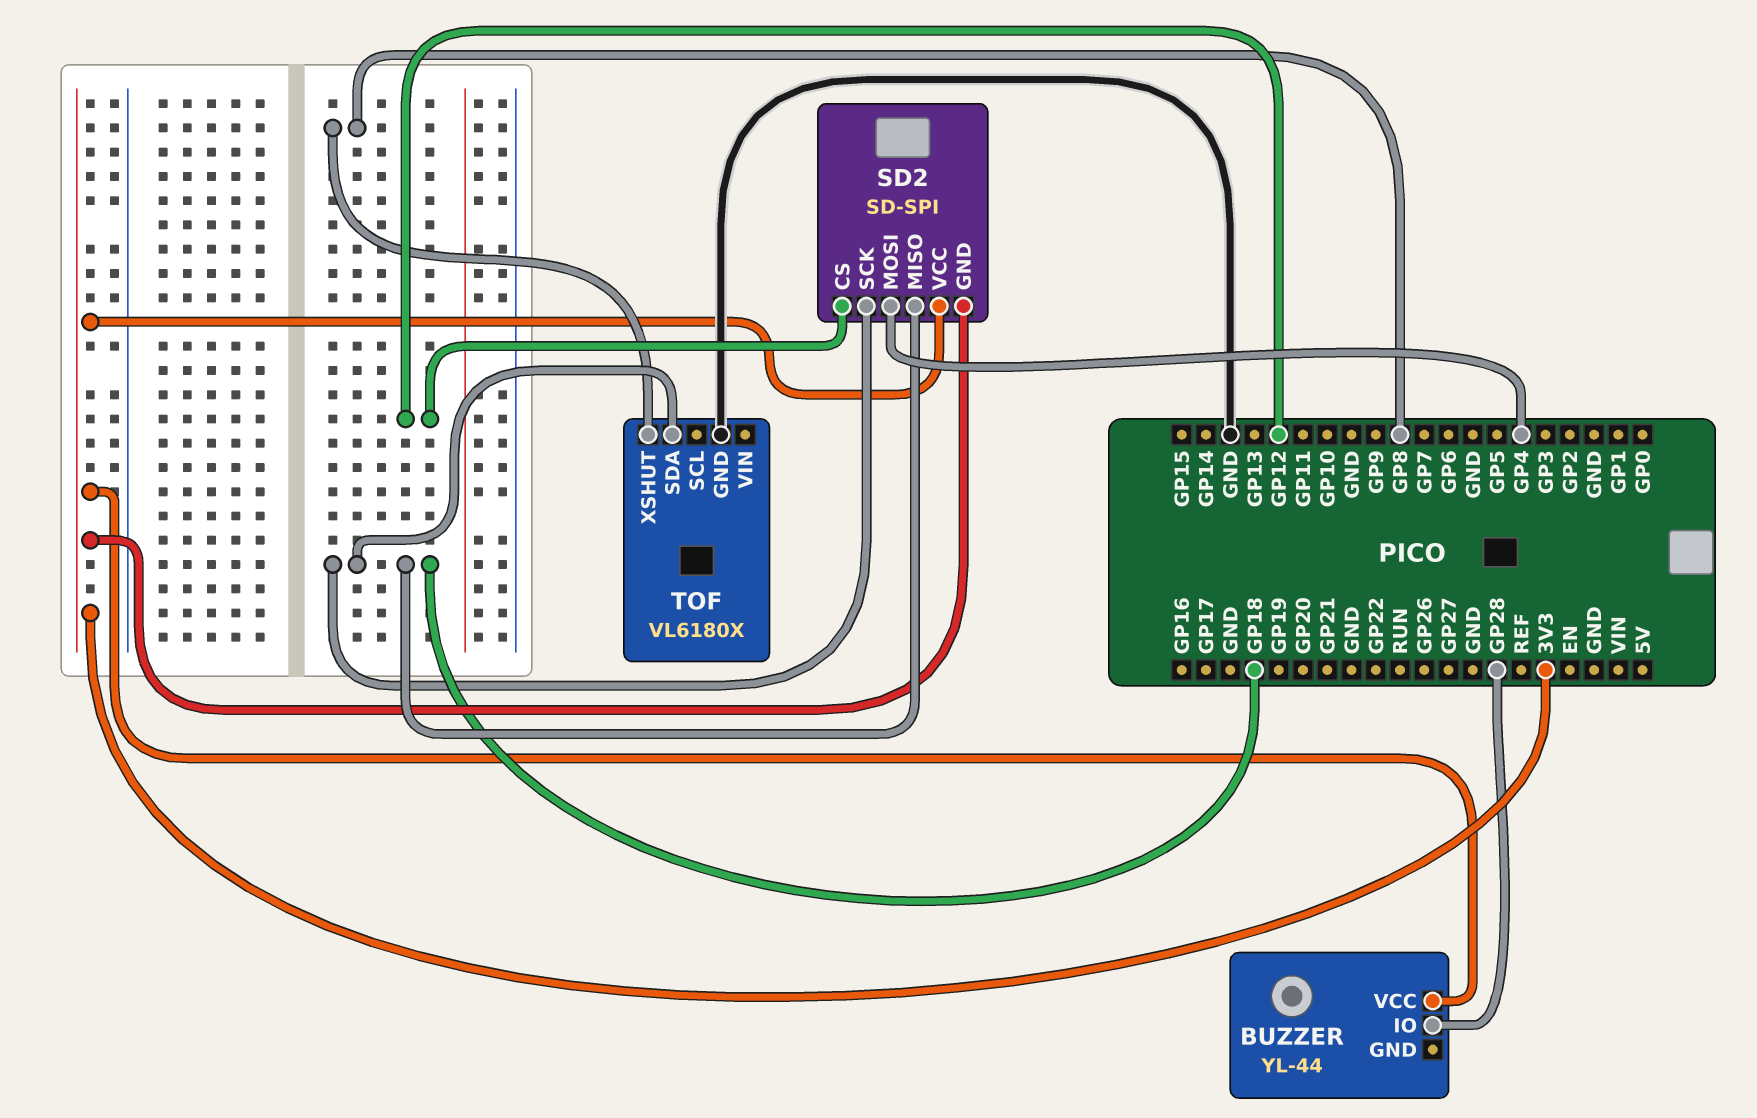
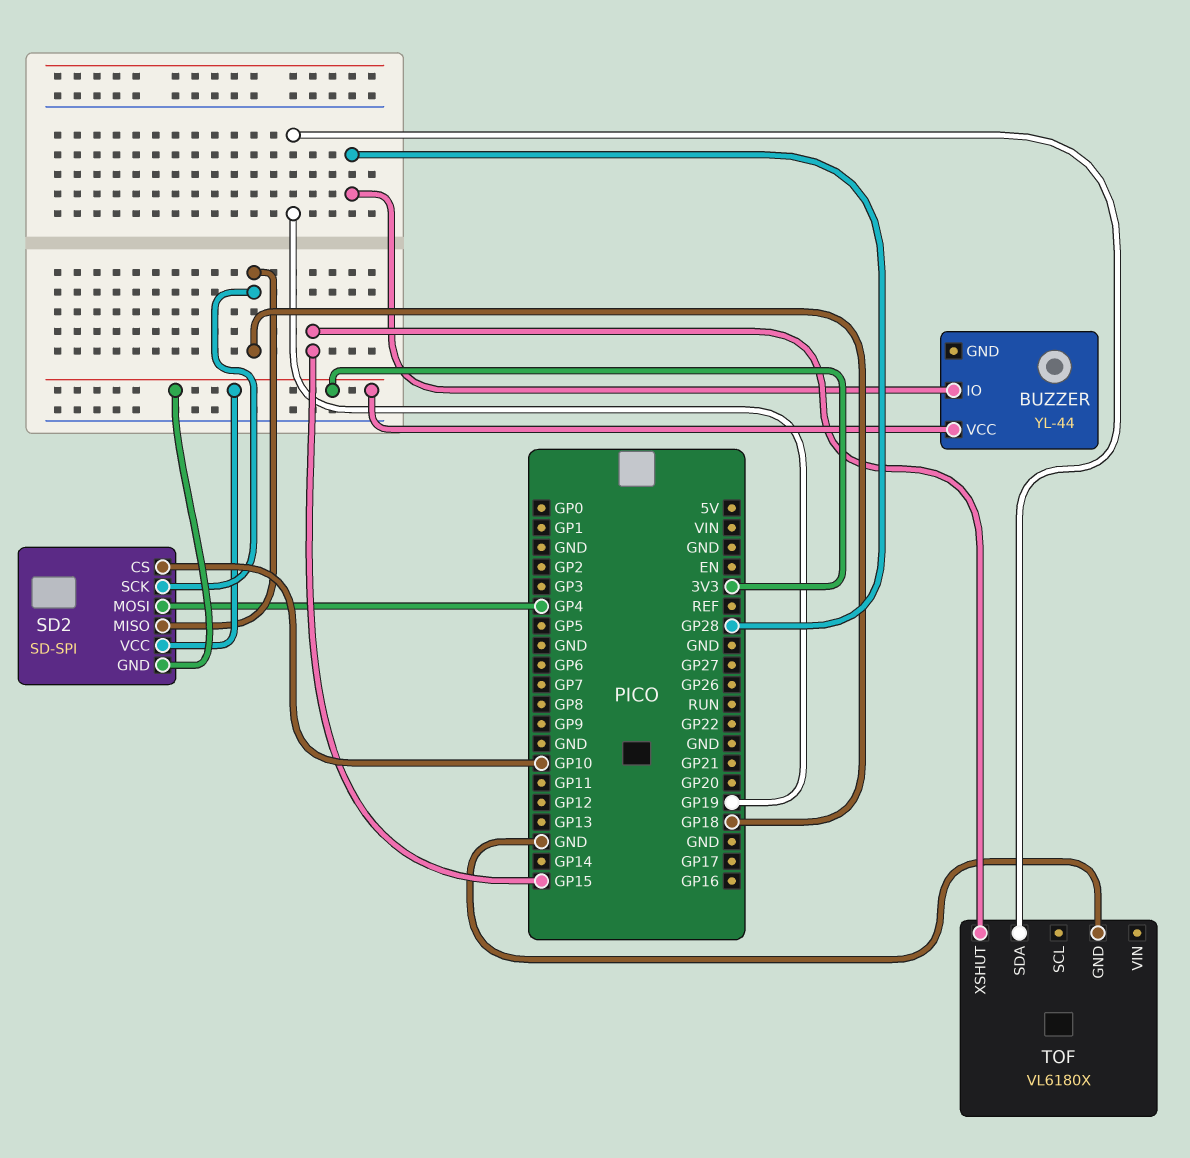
SD2 pin CS: GP12 -> GP10
TOF pin SDA: GP18 -> GP19
TOF pin XSHUT: GP8 -> GP15

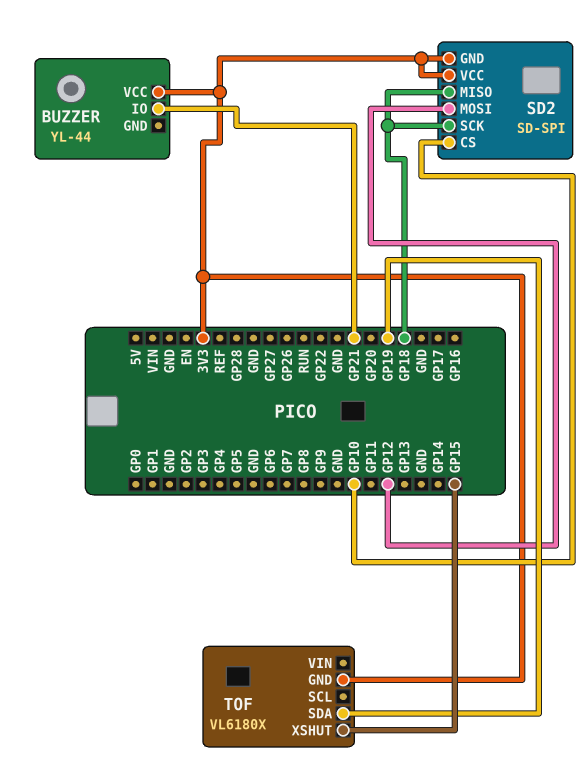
BUZZER pin IO: GP28 -> GP21
SD2 pin MOSI: GP4 -> GP12
TOF pin GND: GND -> 3V3

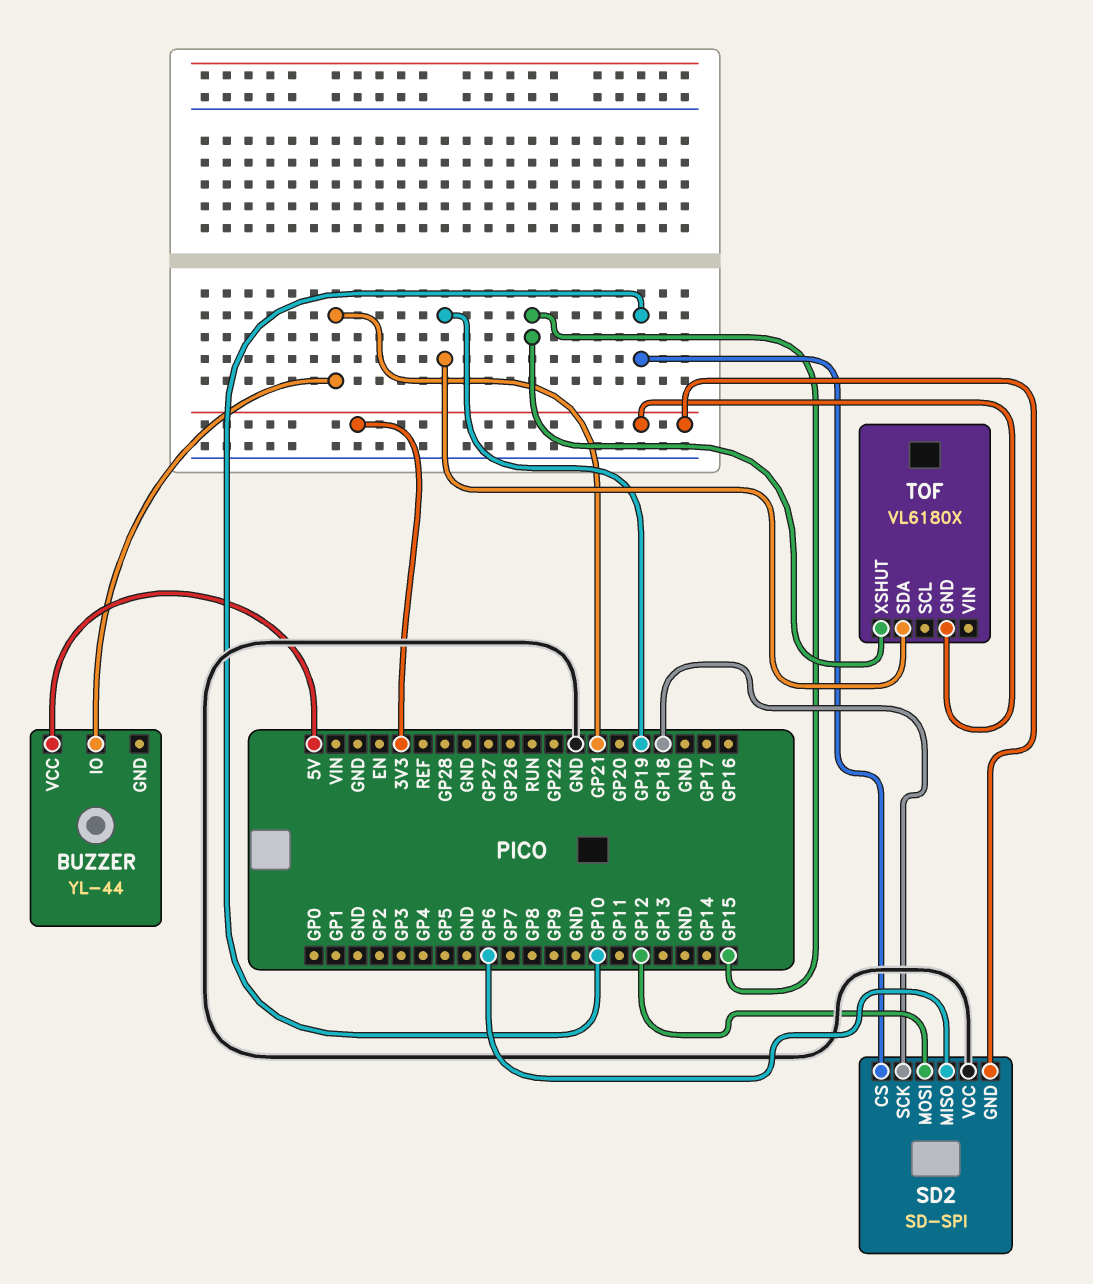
BUZZER pin VCC: 3V3 -> 5V
SD2 pin MISO: GP18 -> GP6
SD2 pin VCC: 3V3 -> GND

